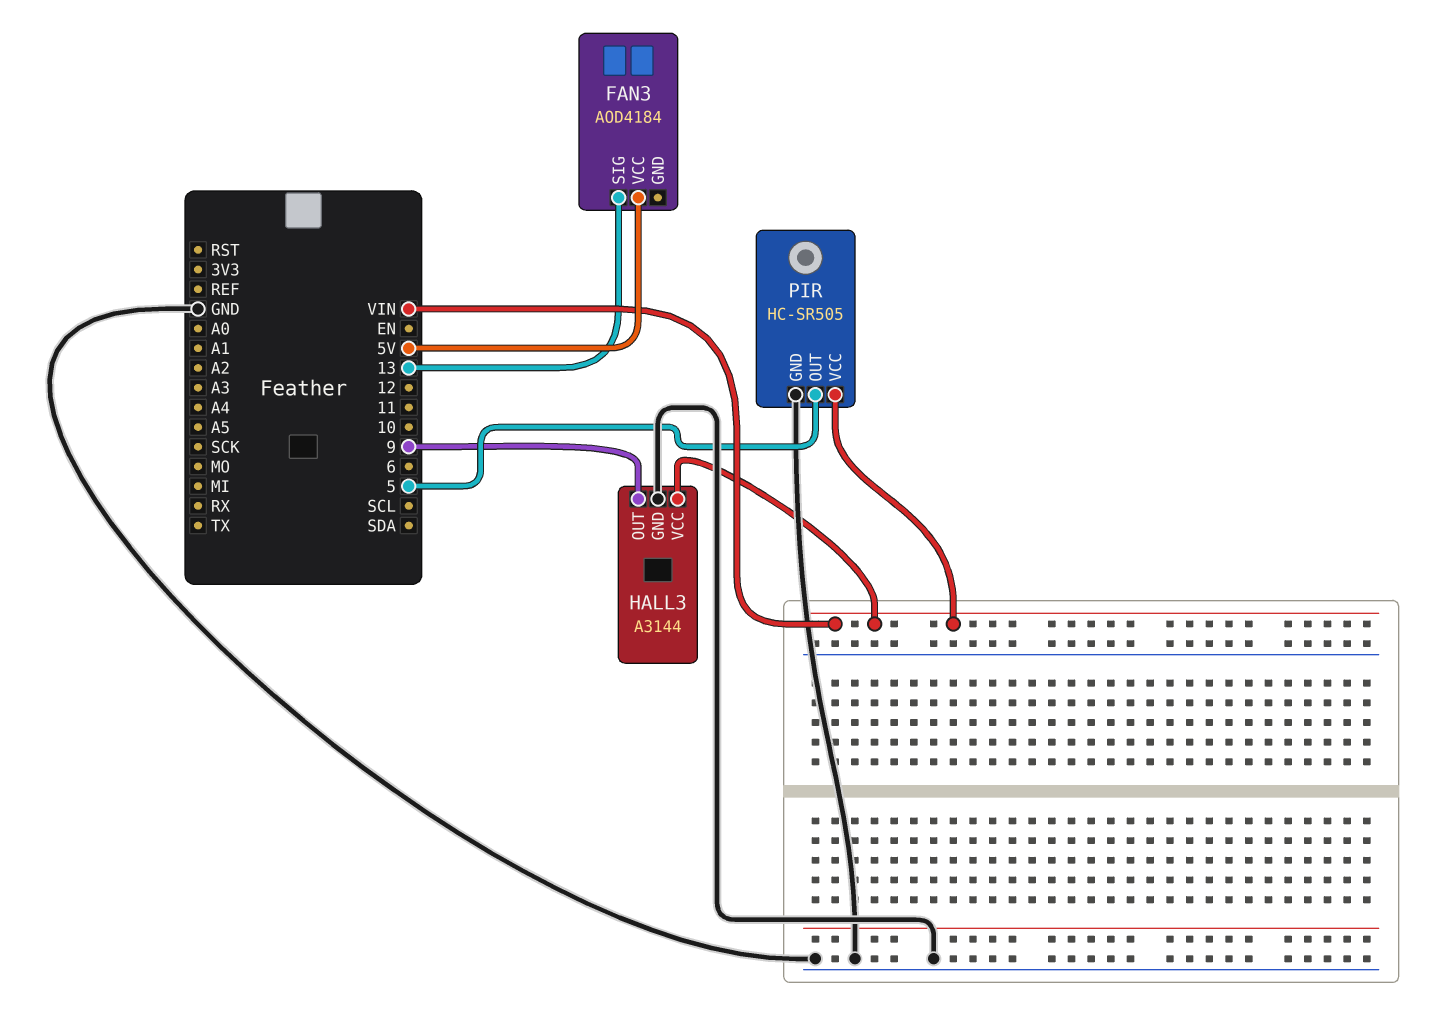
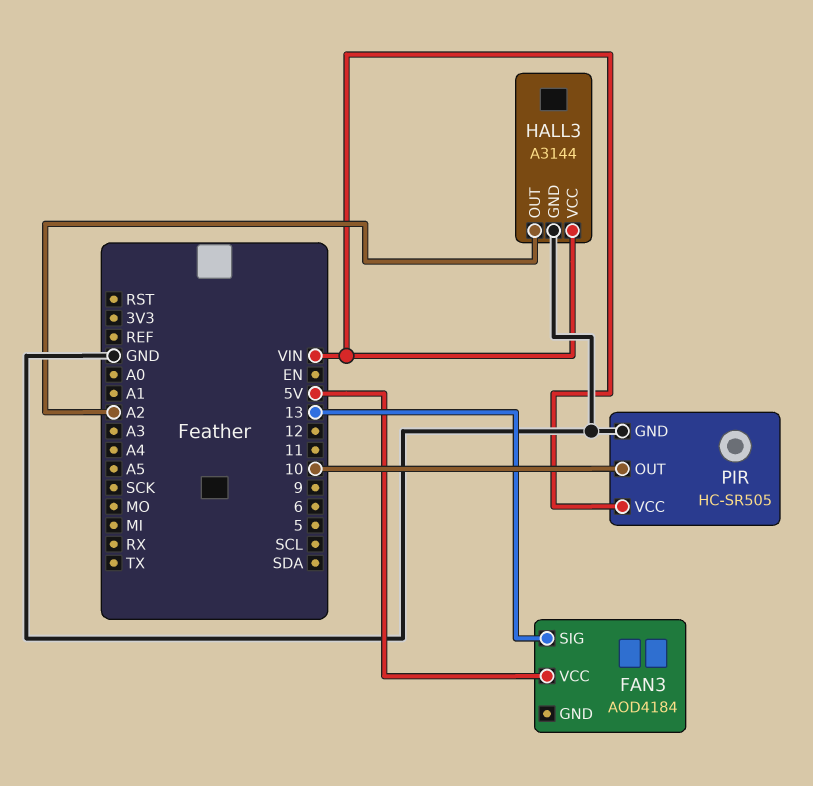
HALL3 pin OUT: 9 -> A2
PIR pin OUT: 5 -> 10

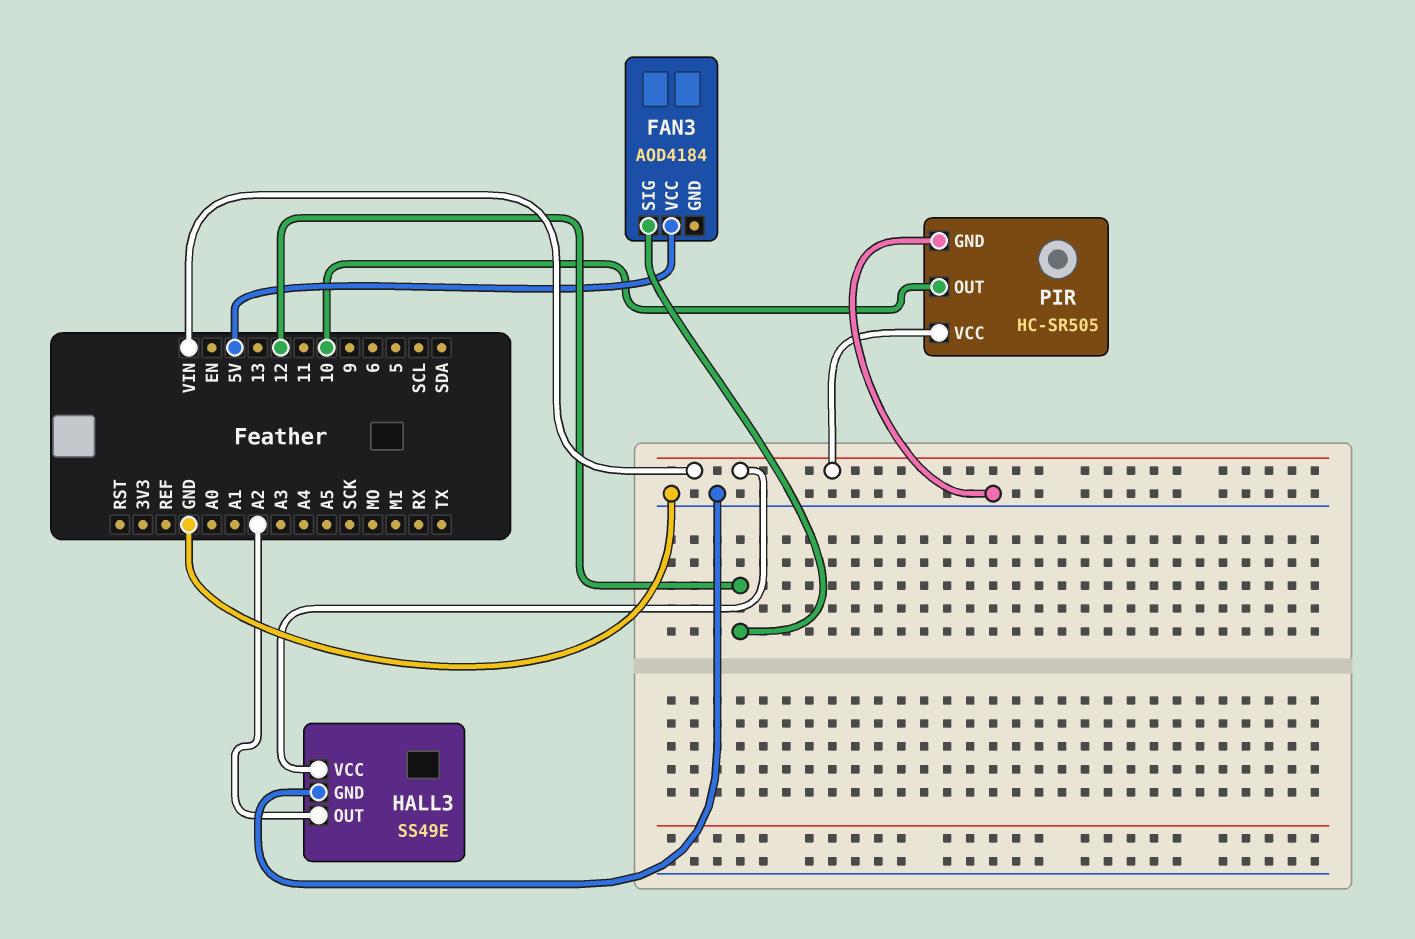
FAN3 pin SIG: 13 -> 12
HALL3: A3144 -> SS49E

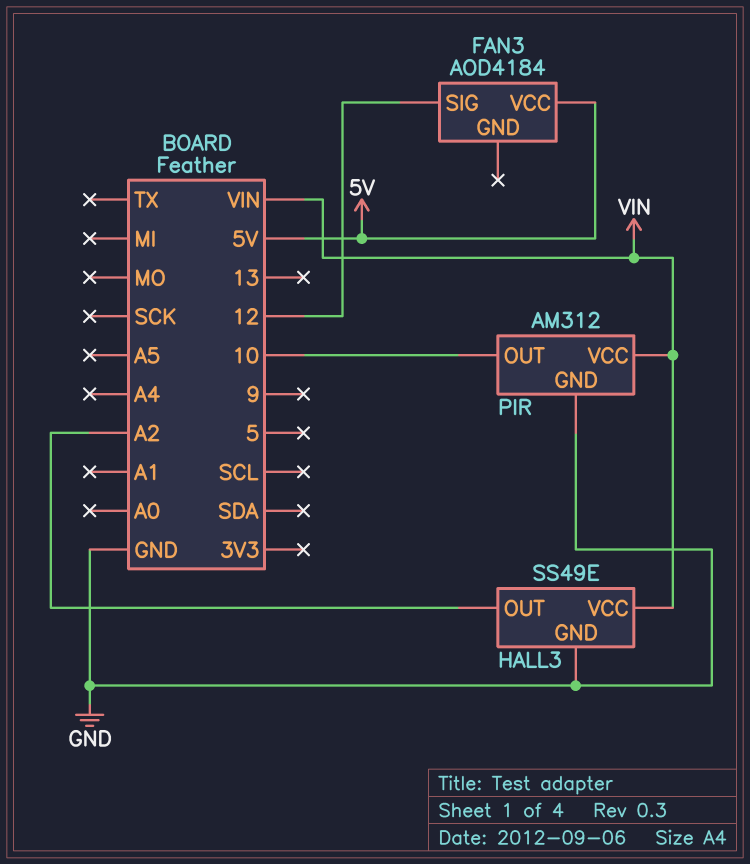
PIR: HC-SR505 -> AM312

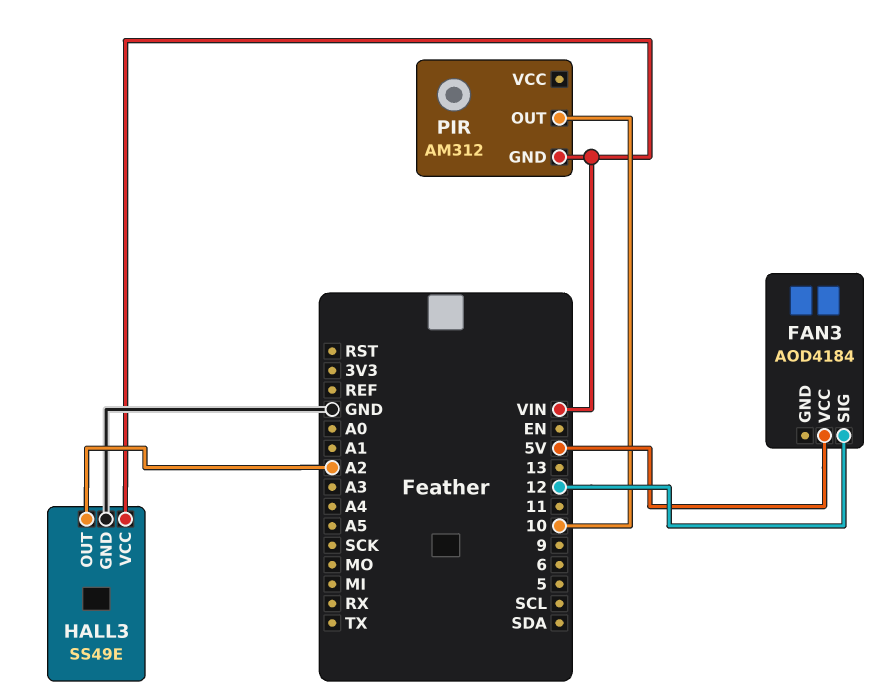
PIR pin GND: GND -> VIN
PIR pin VCC: VIN -> none

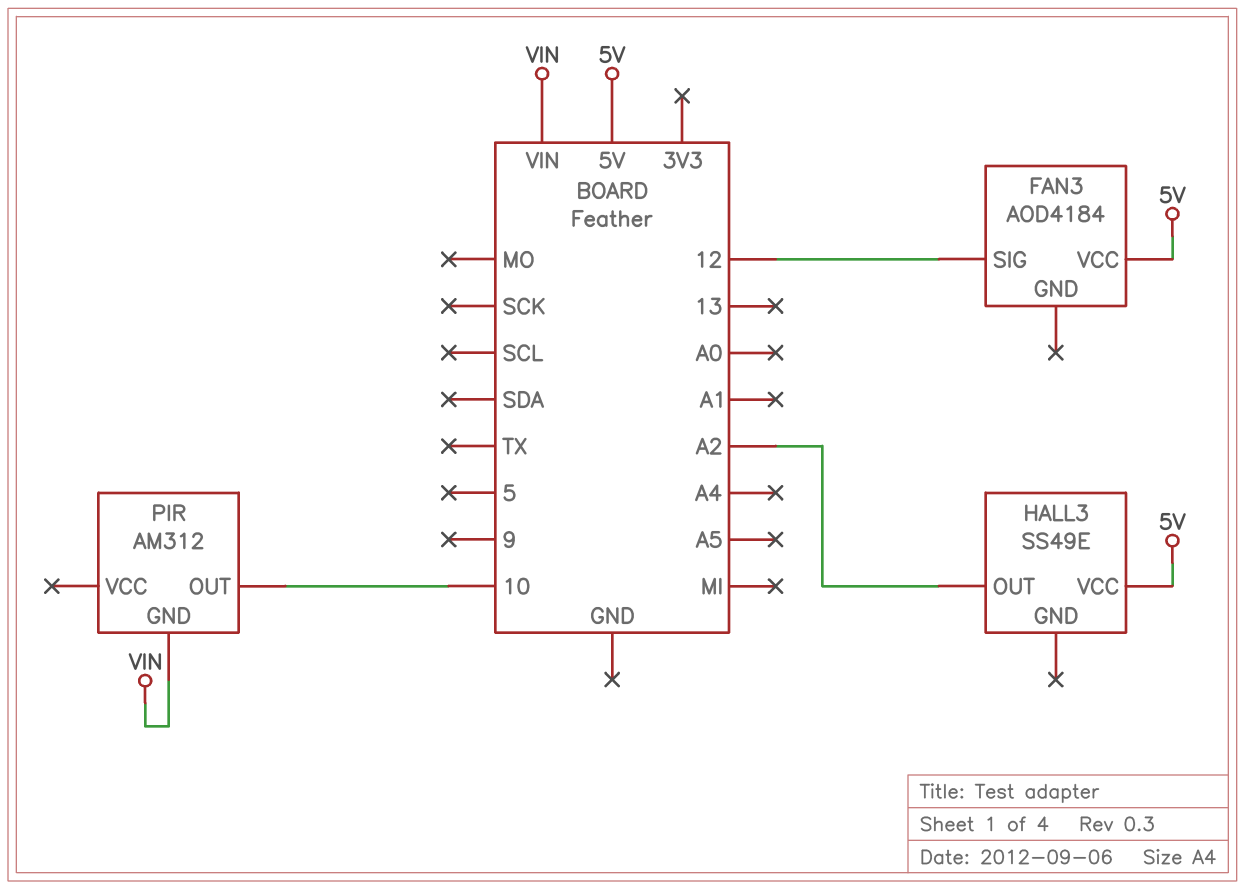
HALL3 pin GND: GND -> none
HALL3 pin VCC: VIN -> 5V

